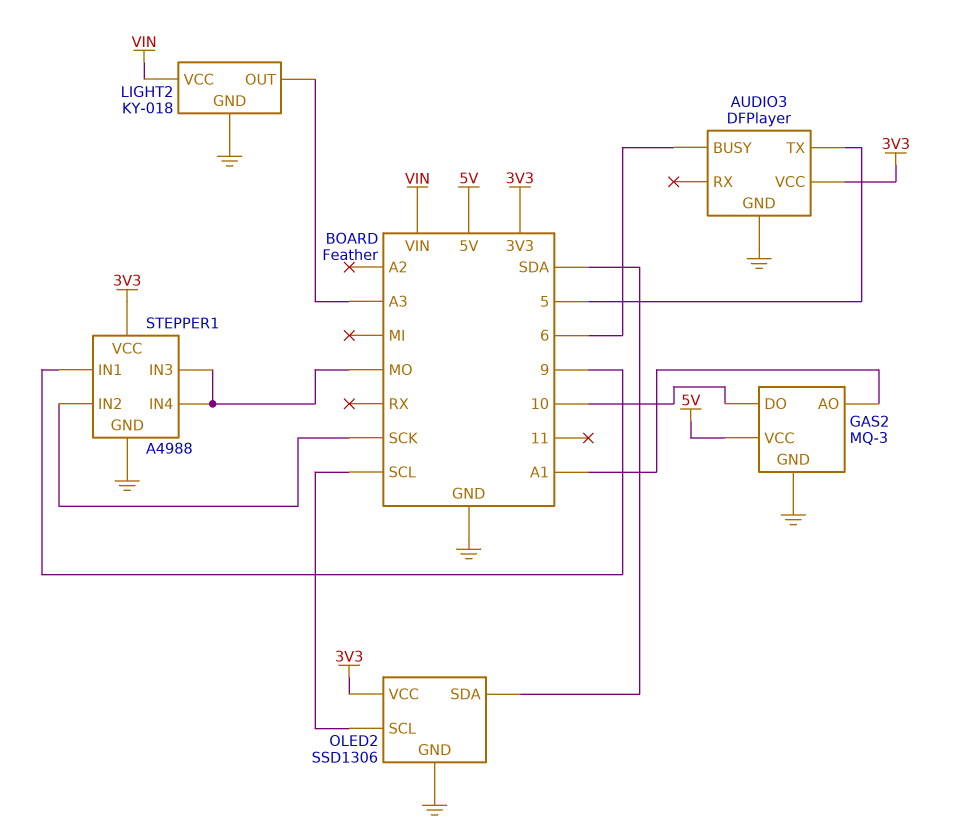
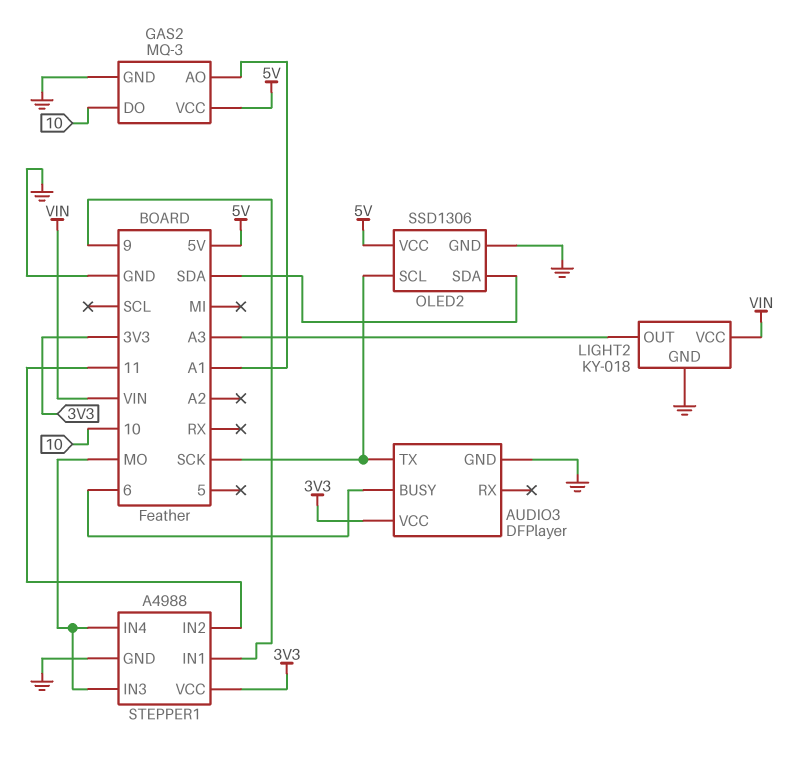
AUDIO3 pin TX: 5 -> SCK
OLED2 pin SCL: SCL -> SCK
OLED2 pin VCC: 3V3 -> 5V
STEPPER1 pin IN2: SCK -> 11

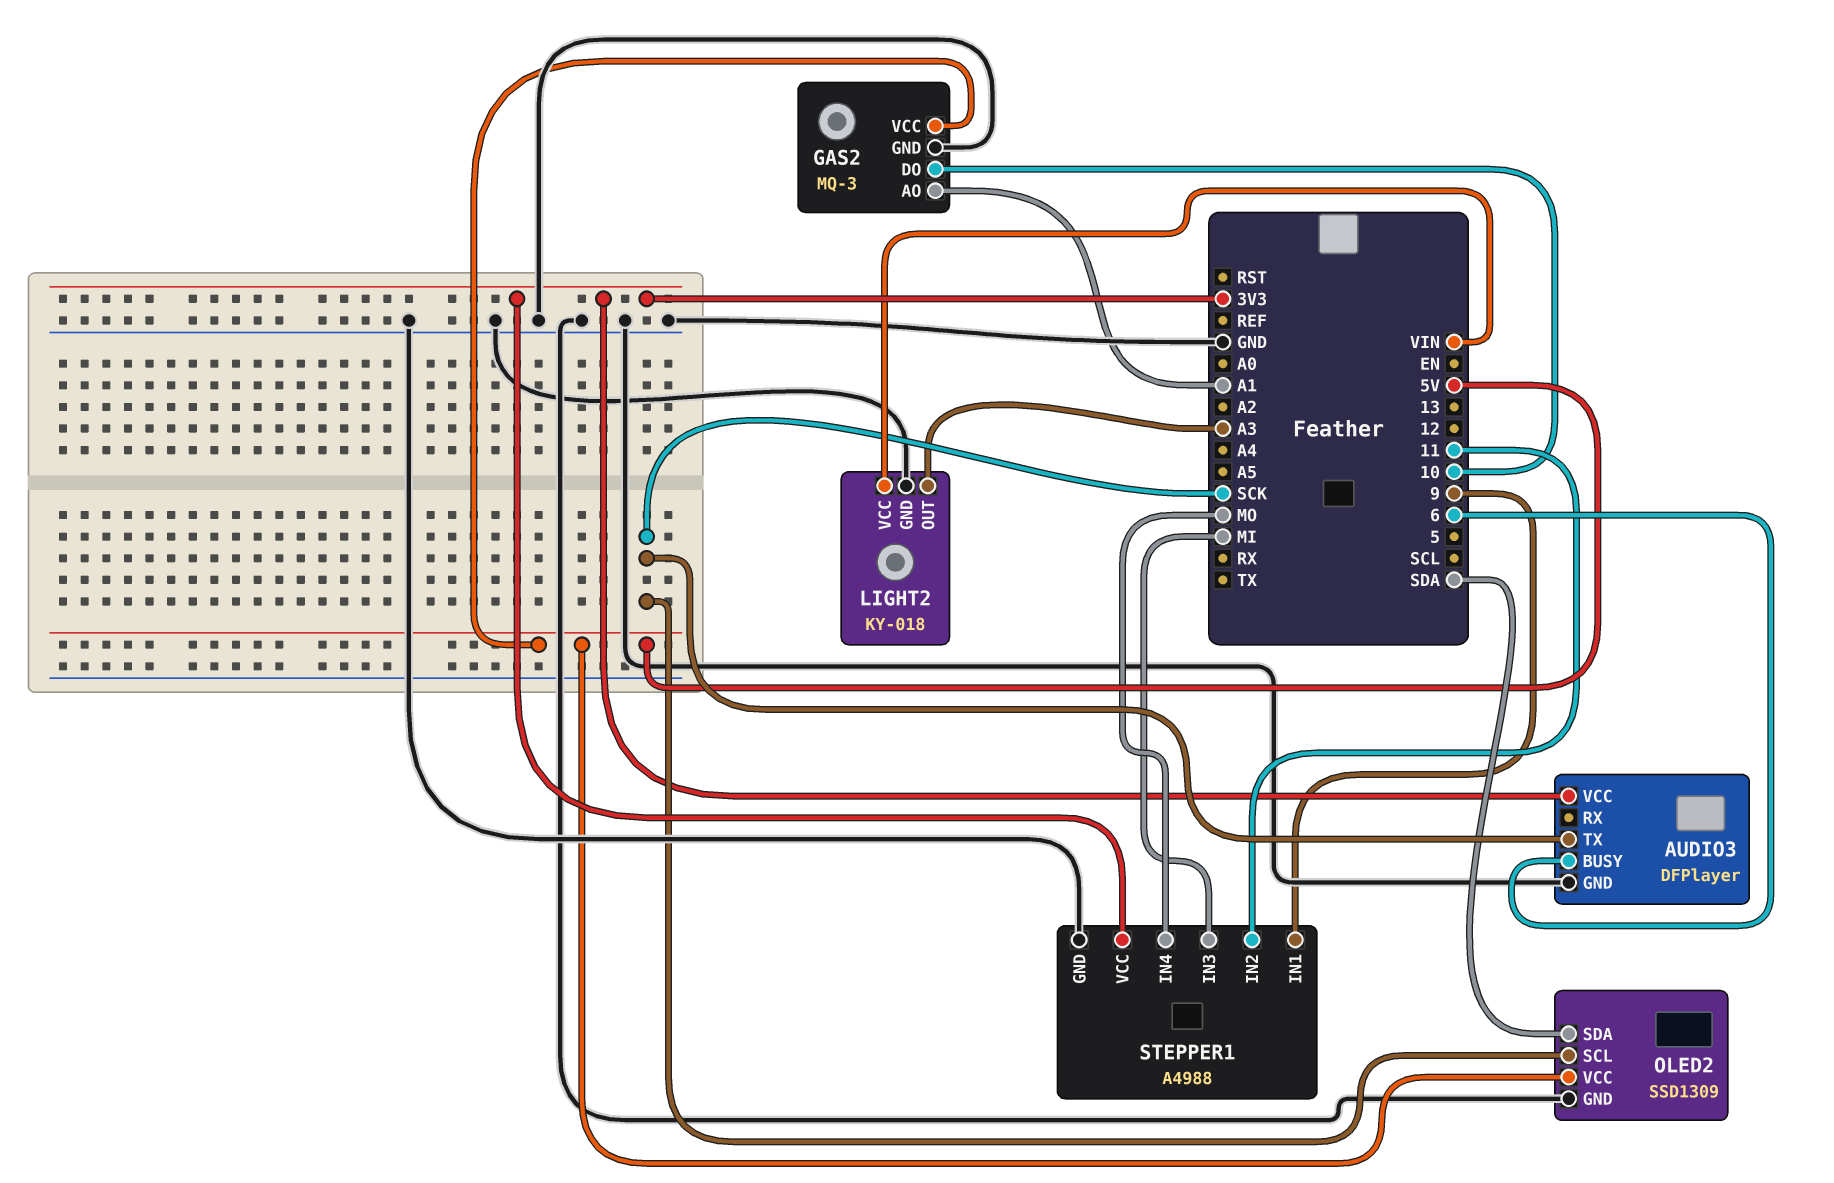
OLED2: SSD1306 -> SSD1309
STEPPER1 pin IN3: MO -> MI

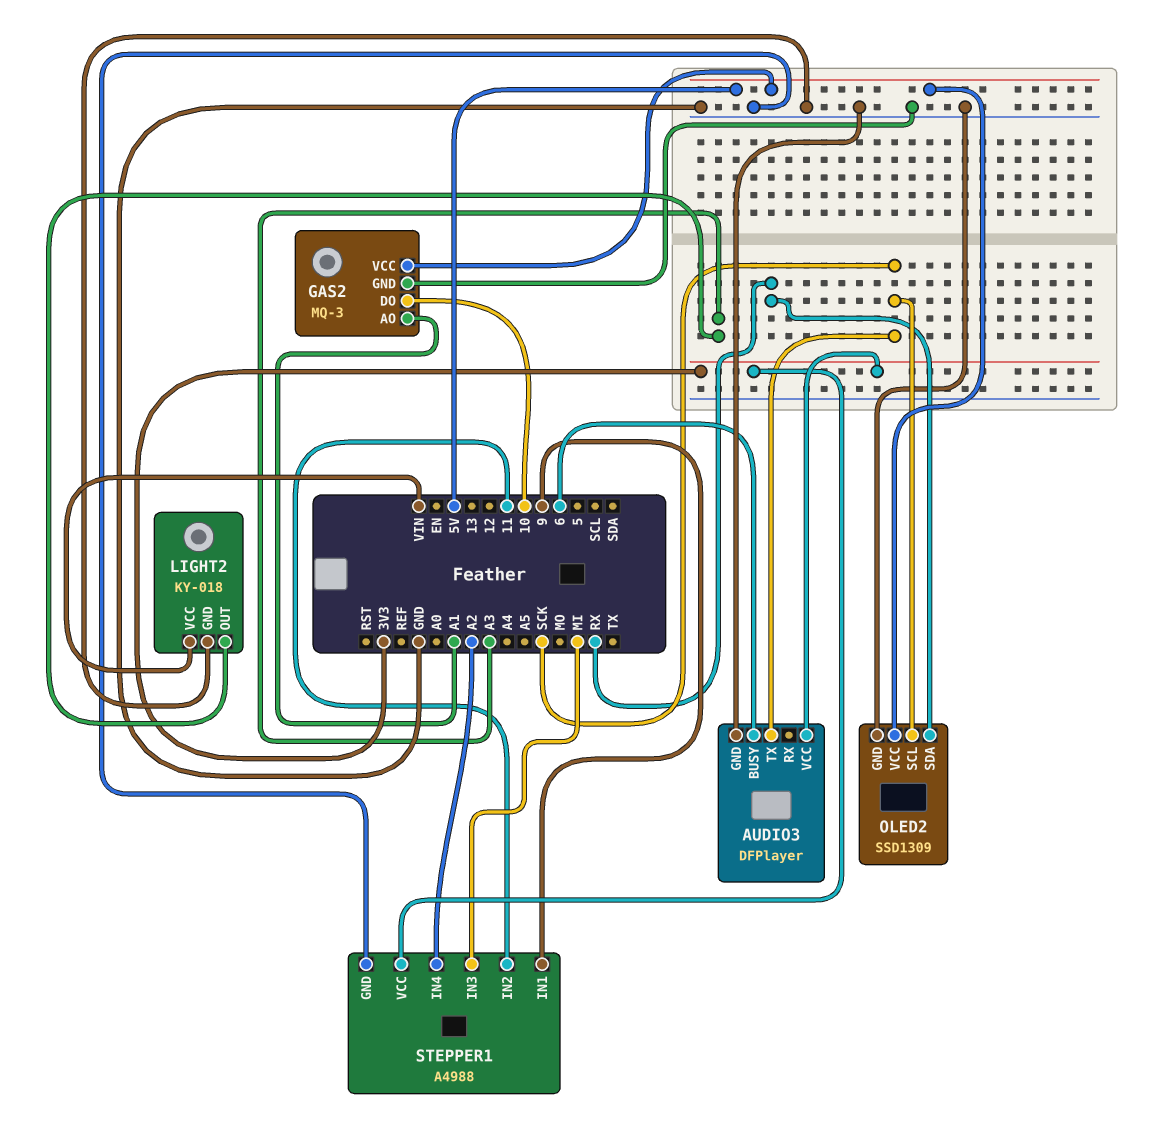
OLED2 pin SDA: SDA -> RX
STEPPER1 pin IN4: MO -> A2

